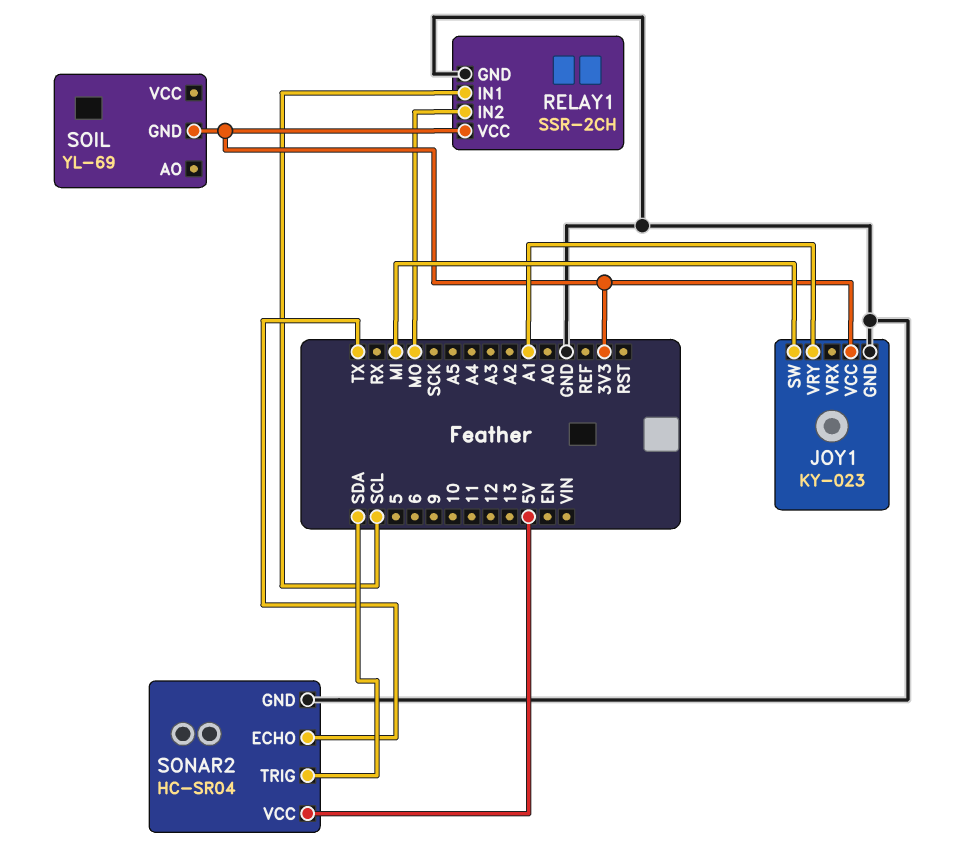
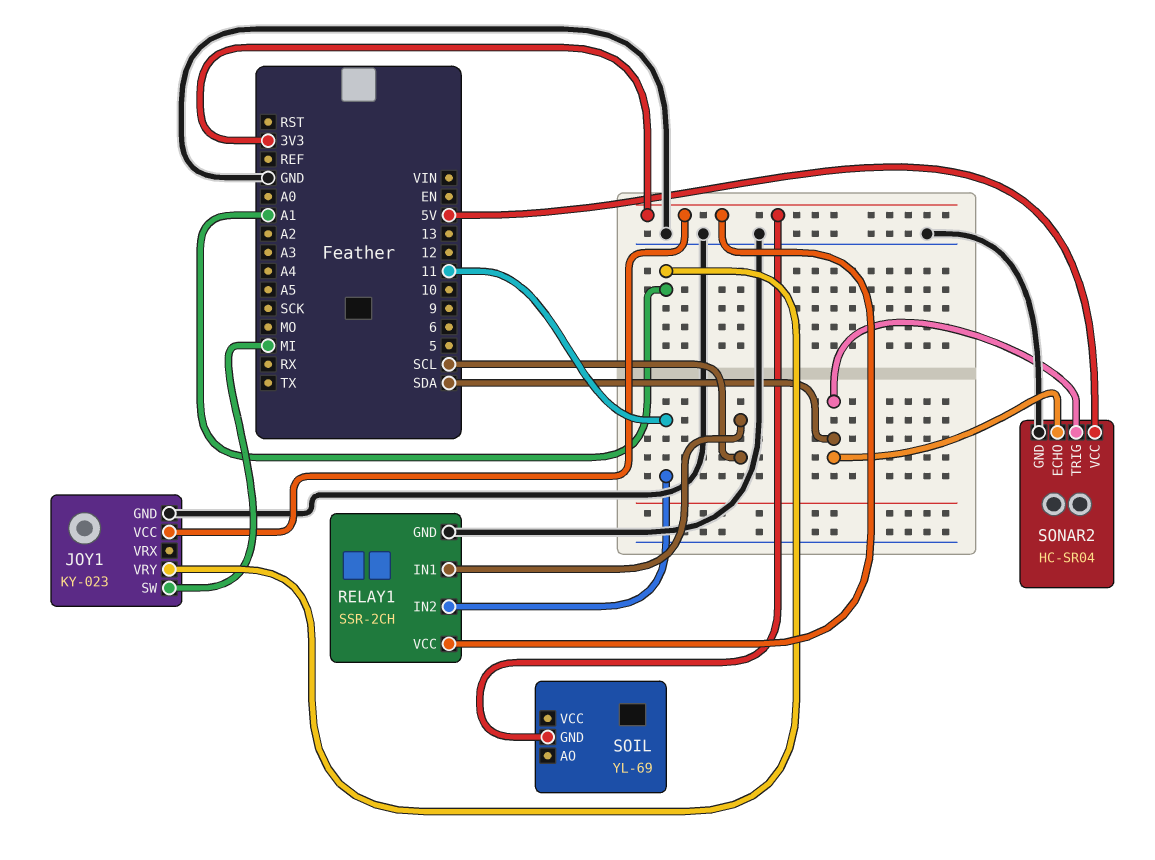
RELAY1 pin IN2: MO -> 11
SONAR2 pin ECHO: TX -> SDA

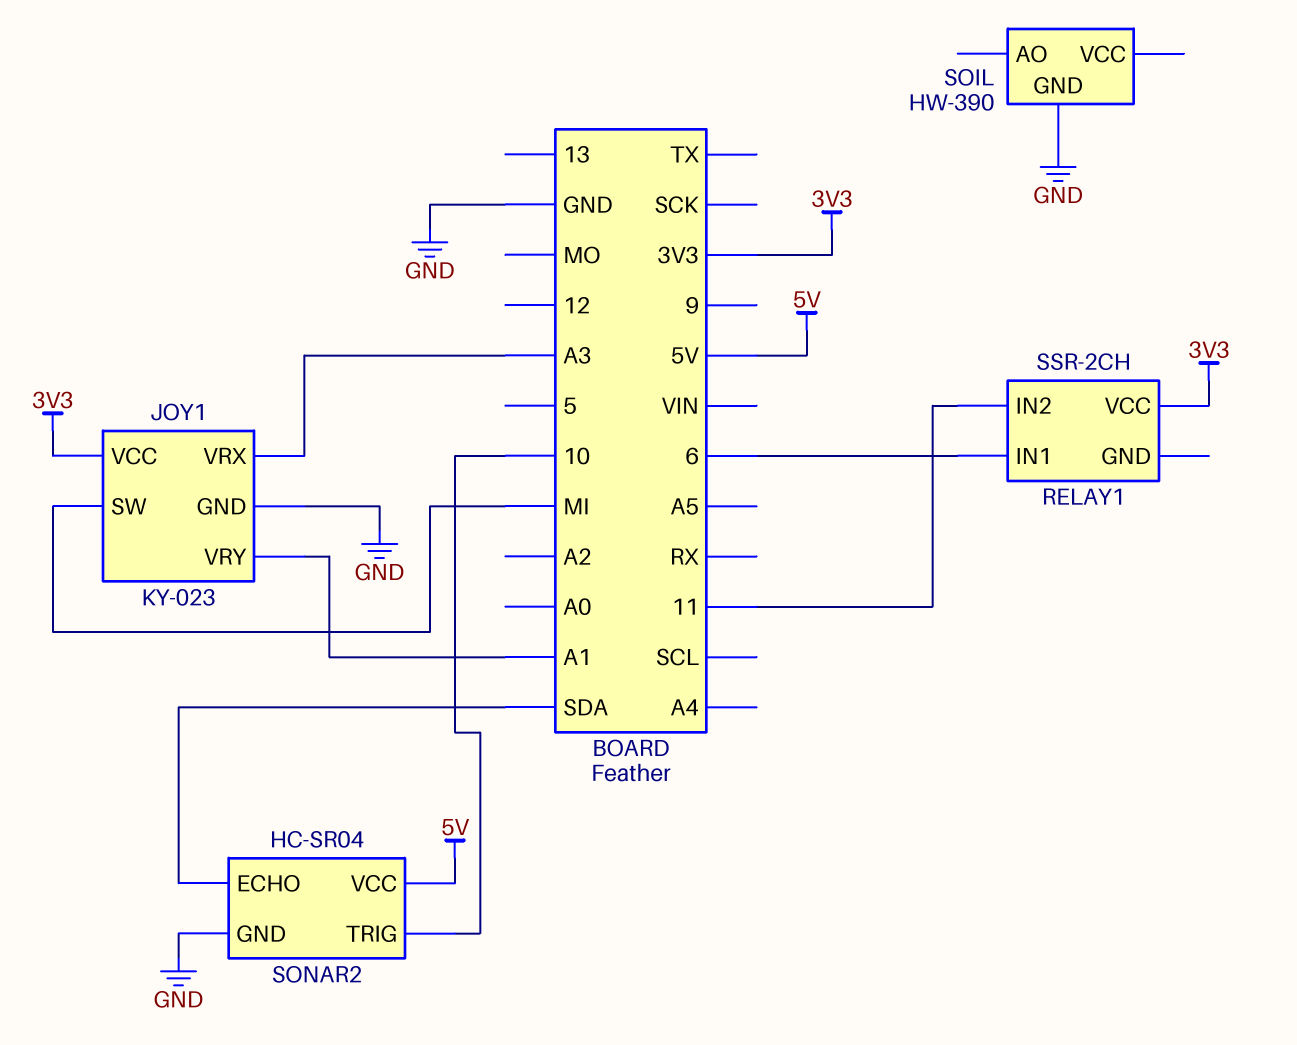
JOY1 pin VRX: none -> A3
RELAY1 pin GND: GND -> none
RELAY1 pin IN1: SCL -> 6
SOIL: YL-69 -> HW-390
SOIL pin GND: 3V3 -> GND
SONAR2 pin TRIG: SDA -> 10

